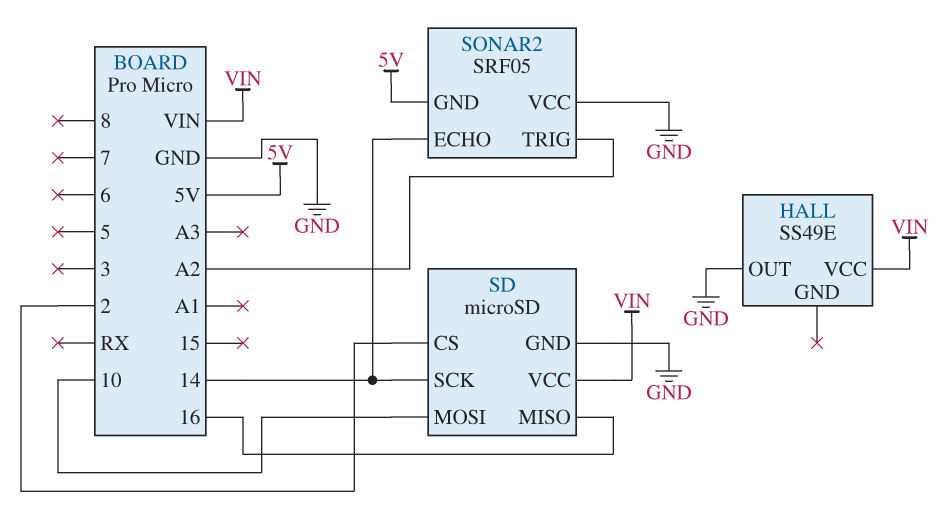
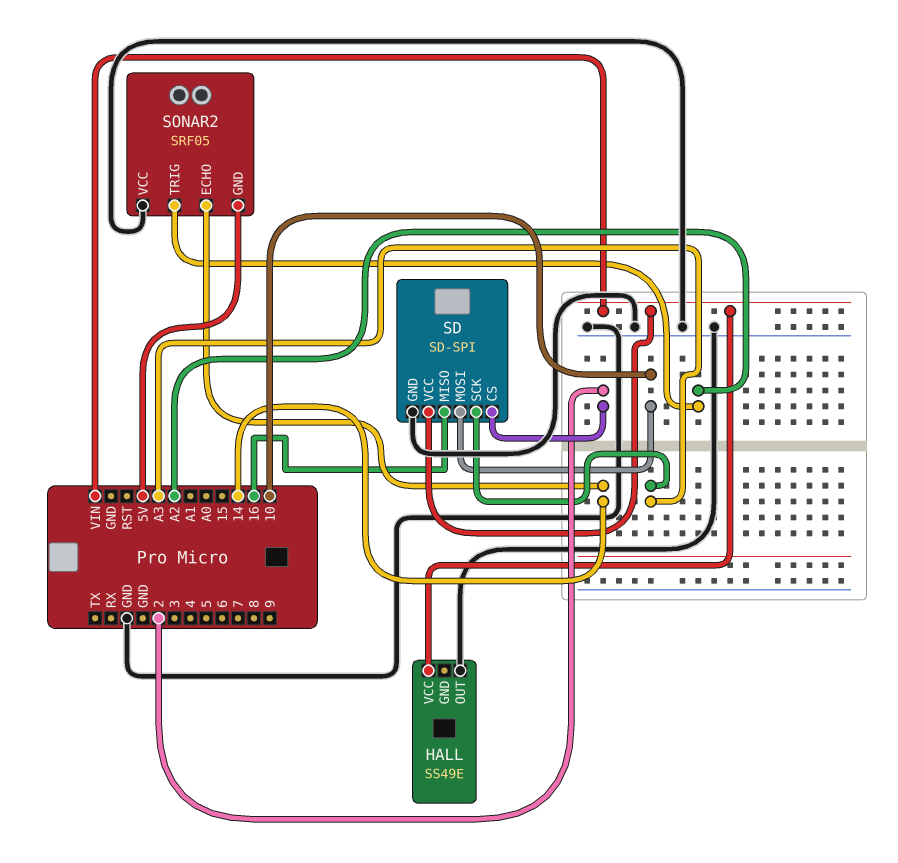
SD: microSD -> SD-SPI
SD pin SCK: 14 -> A3

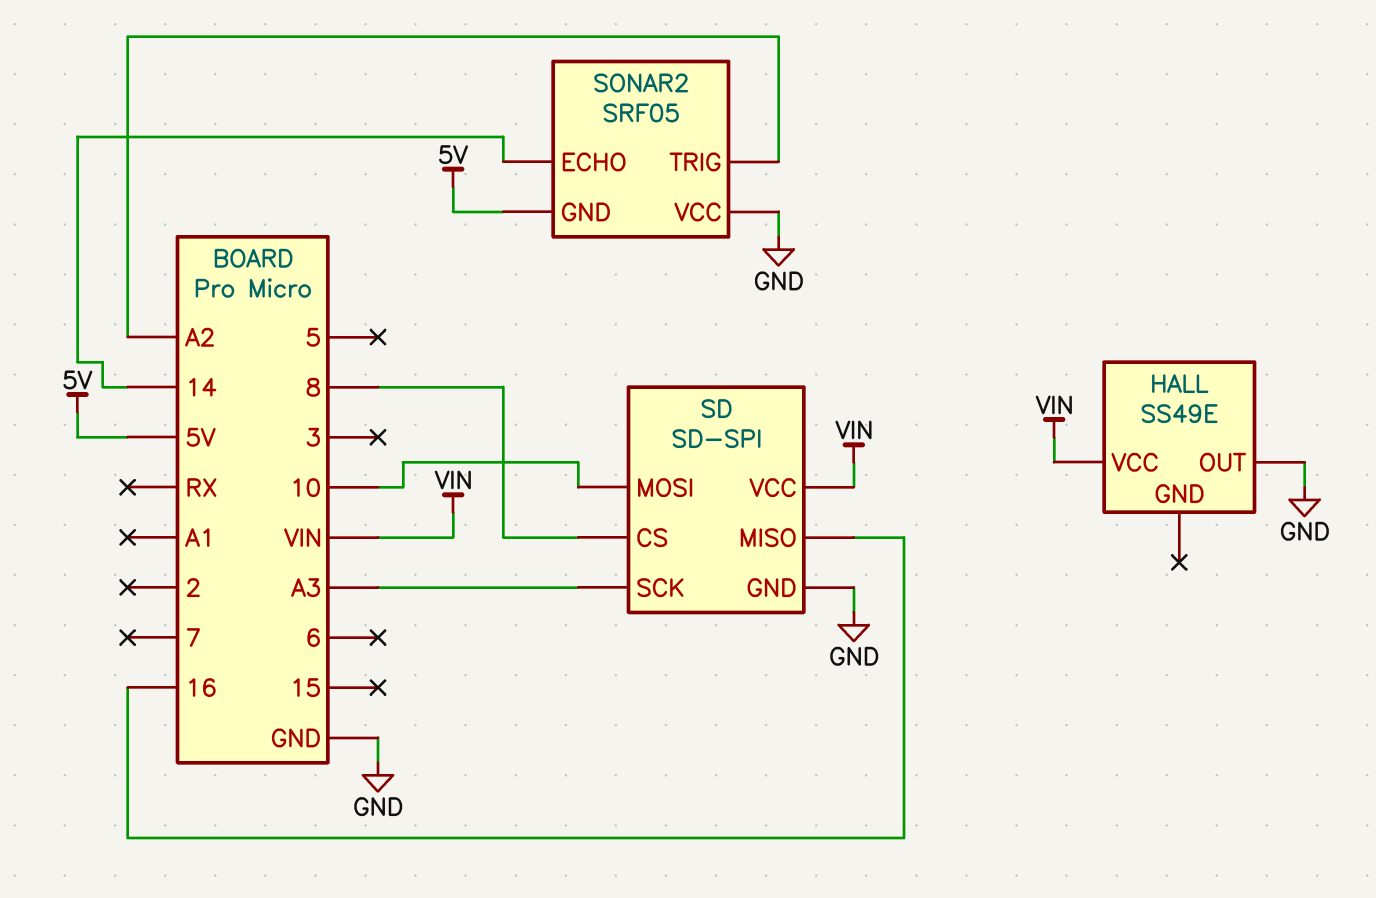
SD pin CS: 2 -> 8

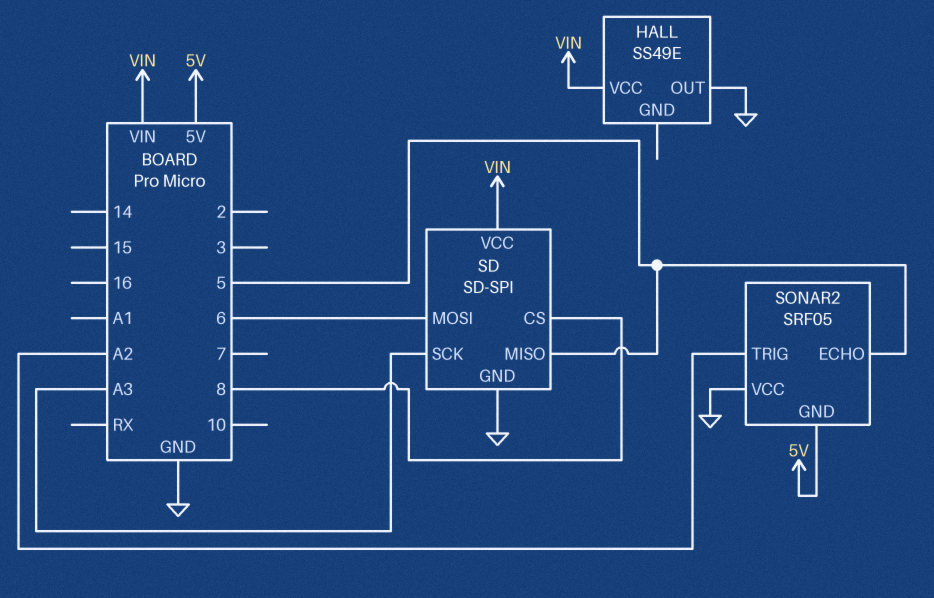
SD pin MISO: 16 -> 5
SD pin MOSI: 10 -> 6
SONAR2 pin ECHO: 14 -> 5

